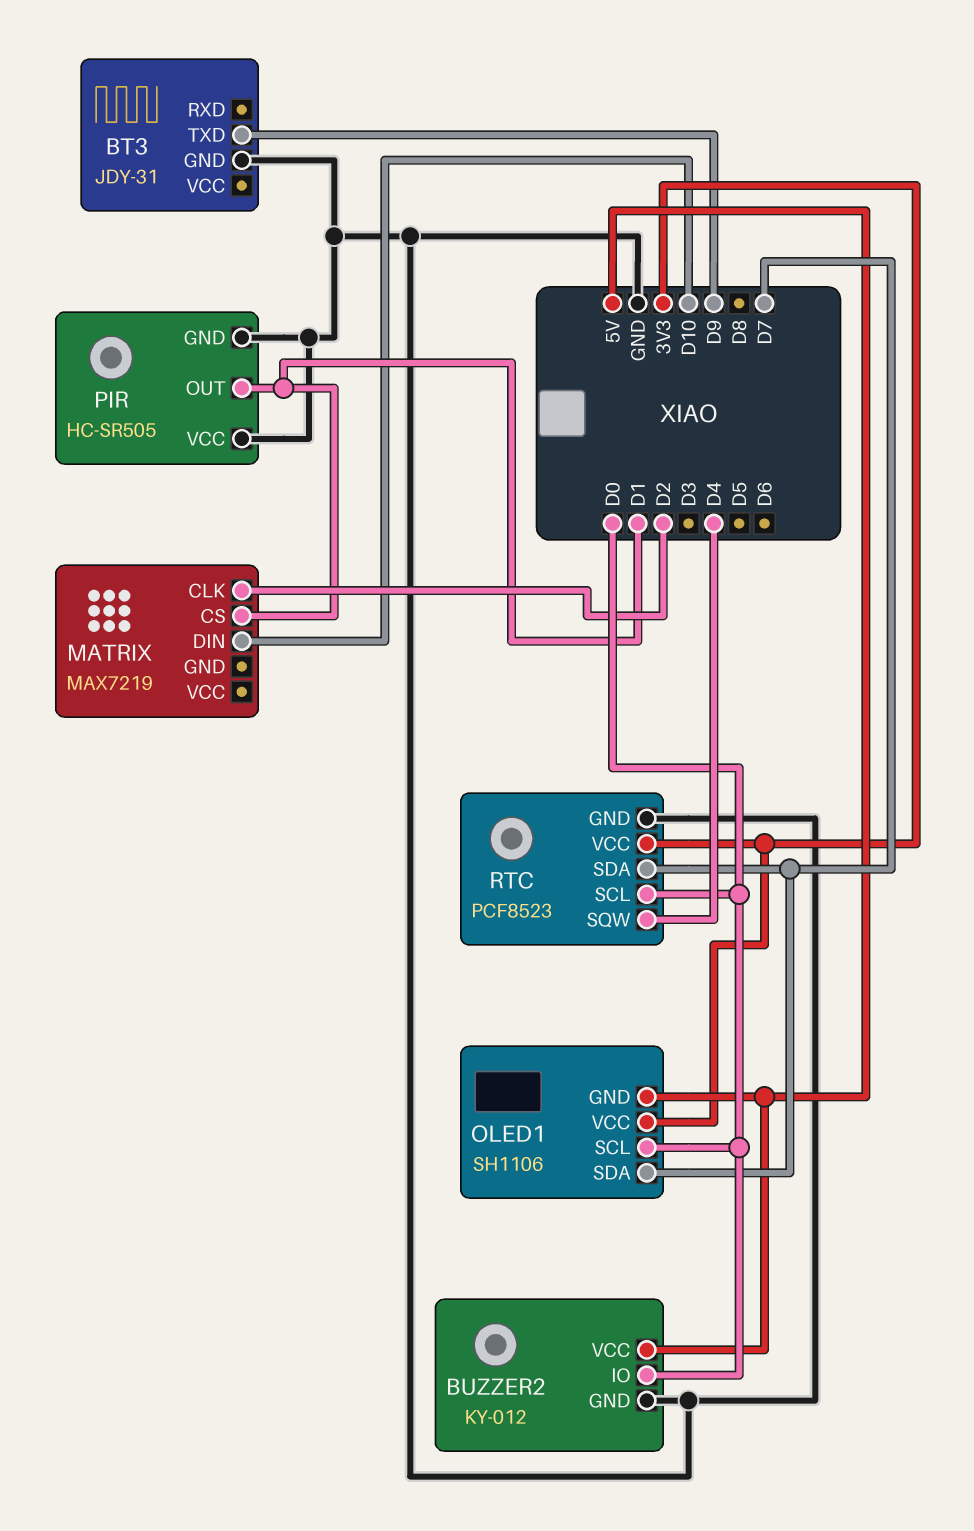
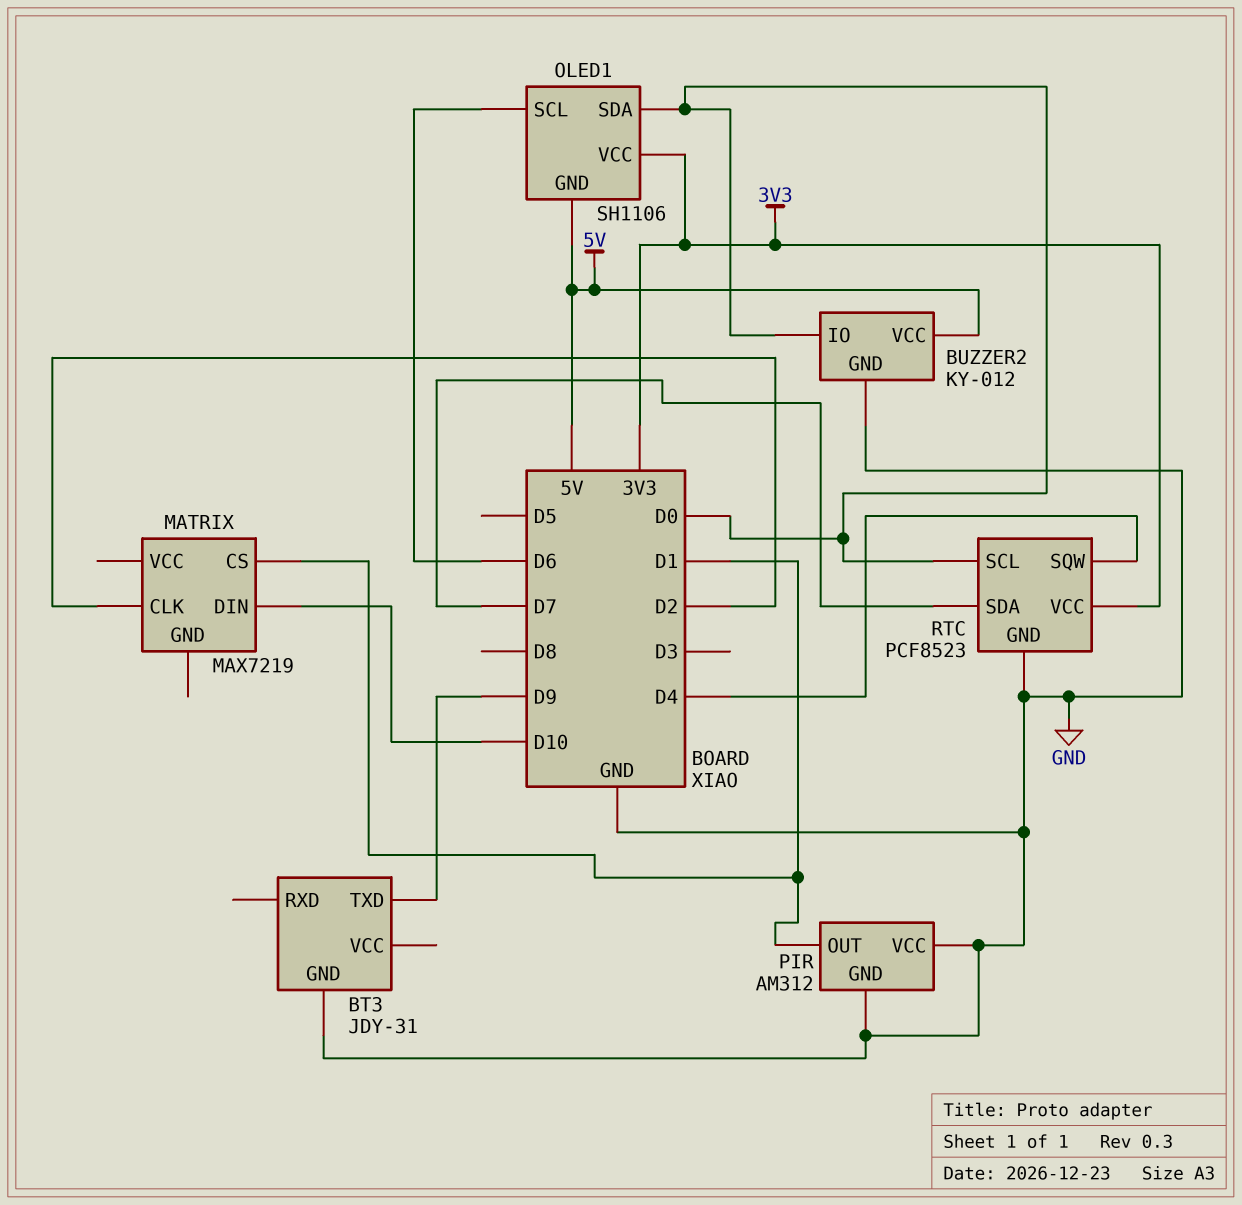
OLED1 pin SCL: D0 -> D6
OLED1 pin SDA: D7 -> D0
PIR: HC-SR505 -> AM312

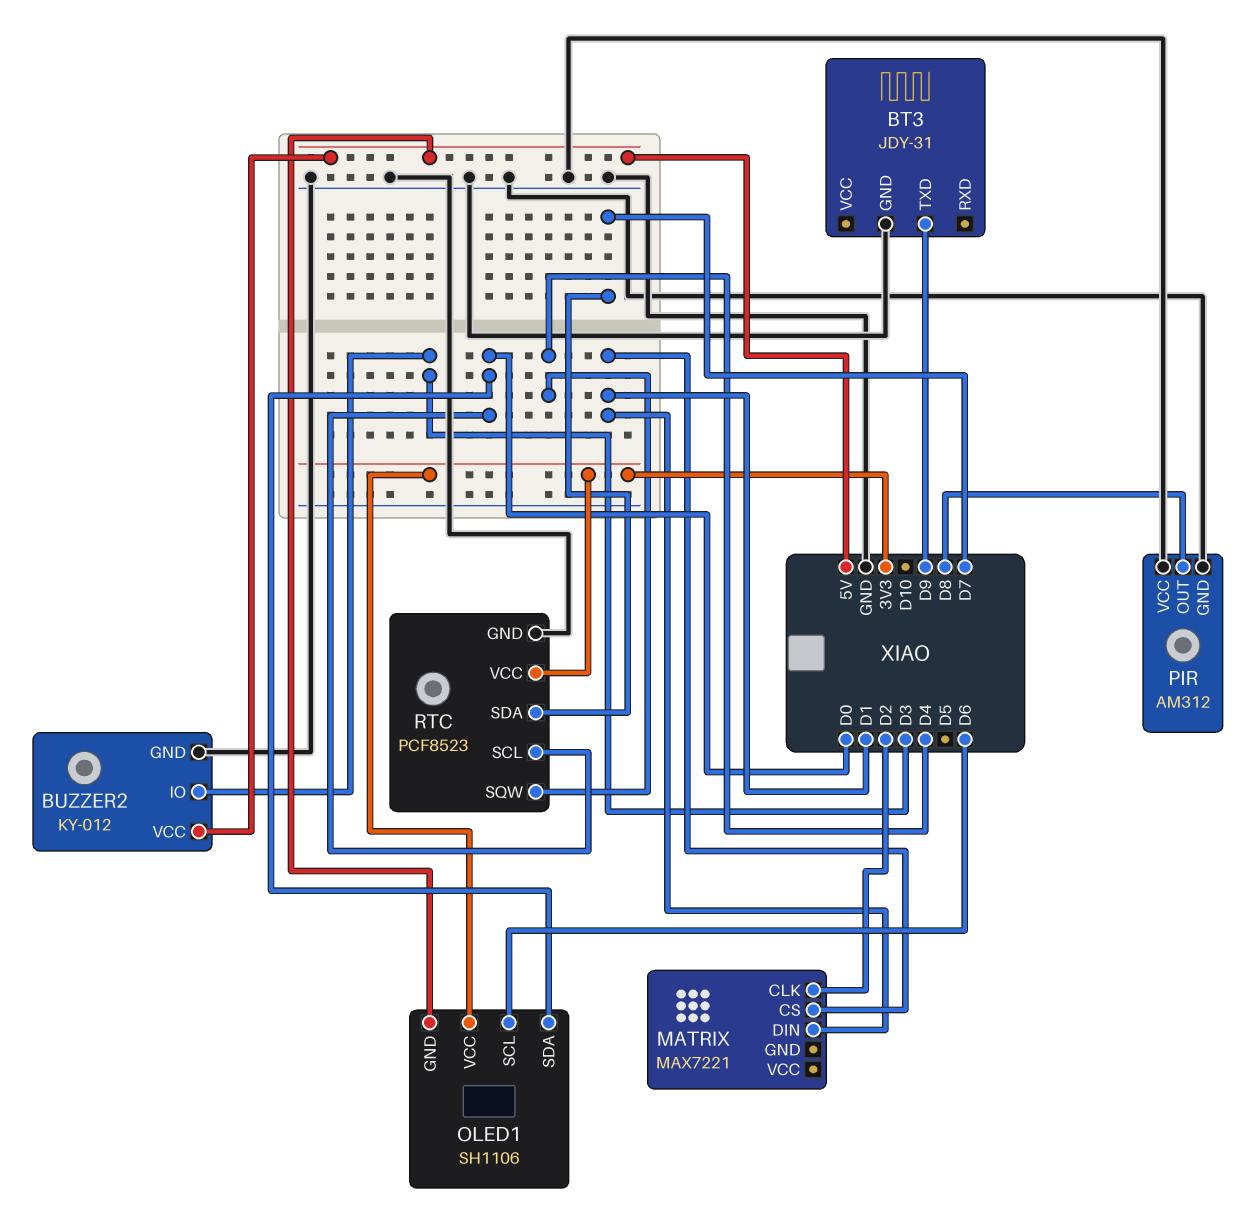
BUZZER2 pin IO: D0 -> D3
MATRIX: MAX7219 -> MAX7221
MATRIX pin DIN: D10 -> D1
PIR pin OUT: D1 -> D8

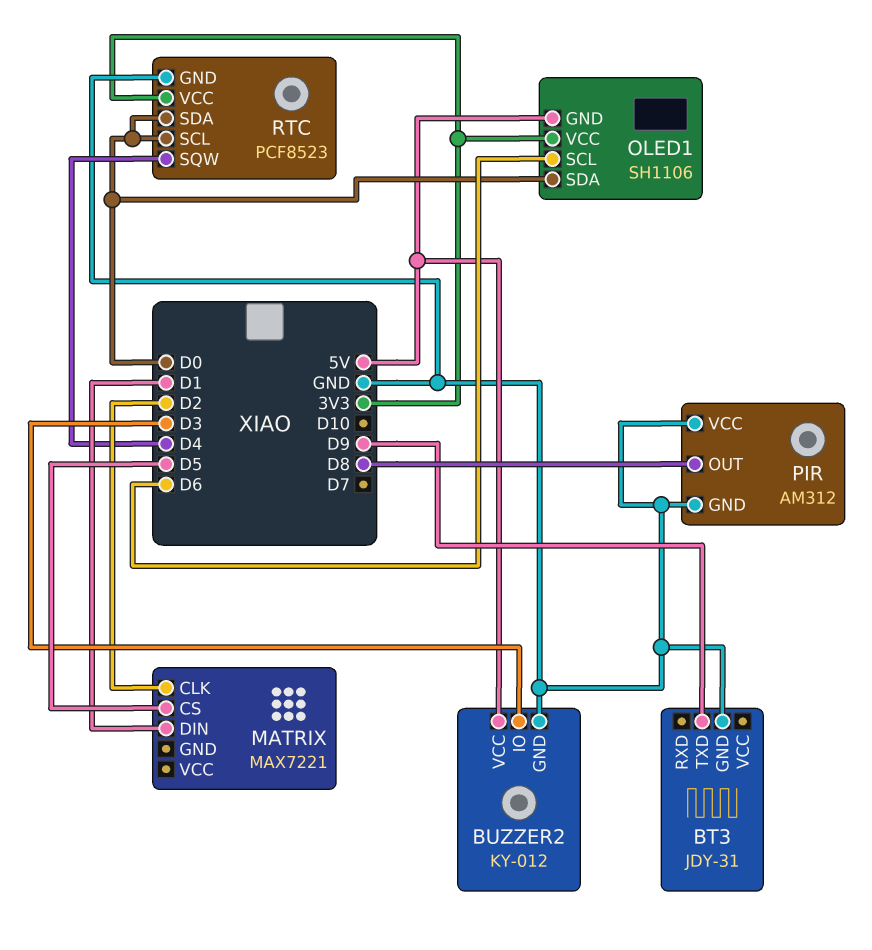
MATRIX pin CS: D1 -> D5
RTC pin SDA: D7 -> D0

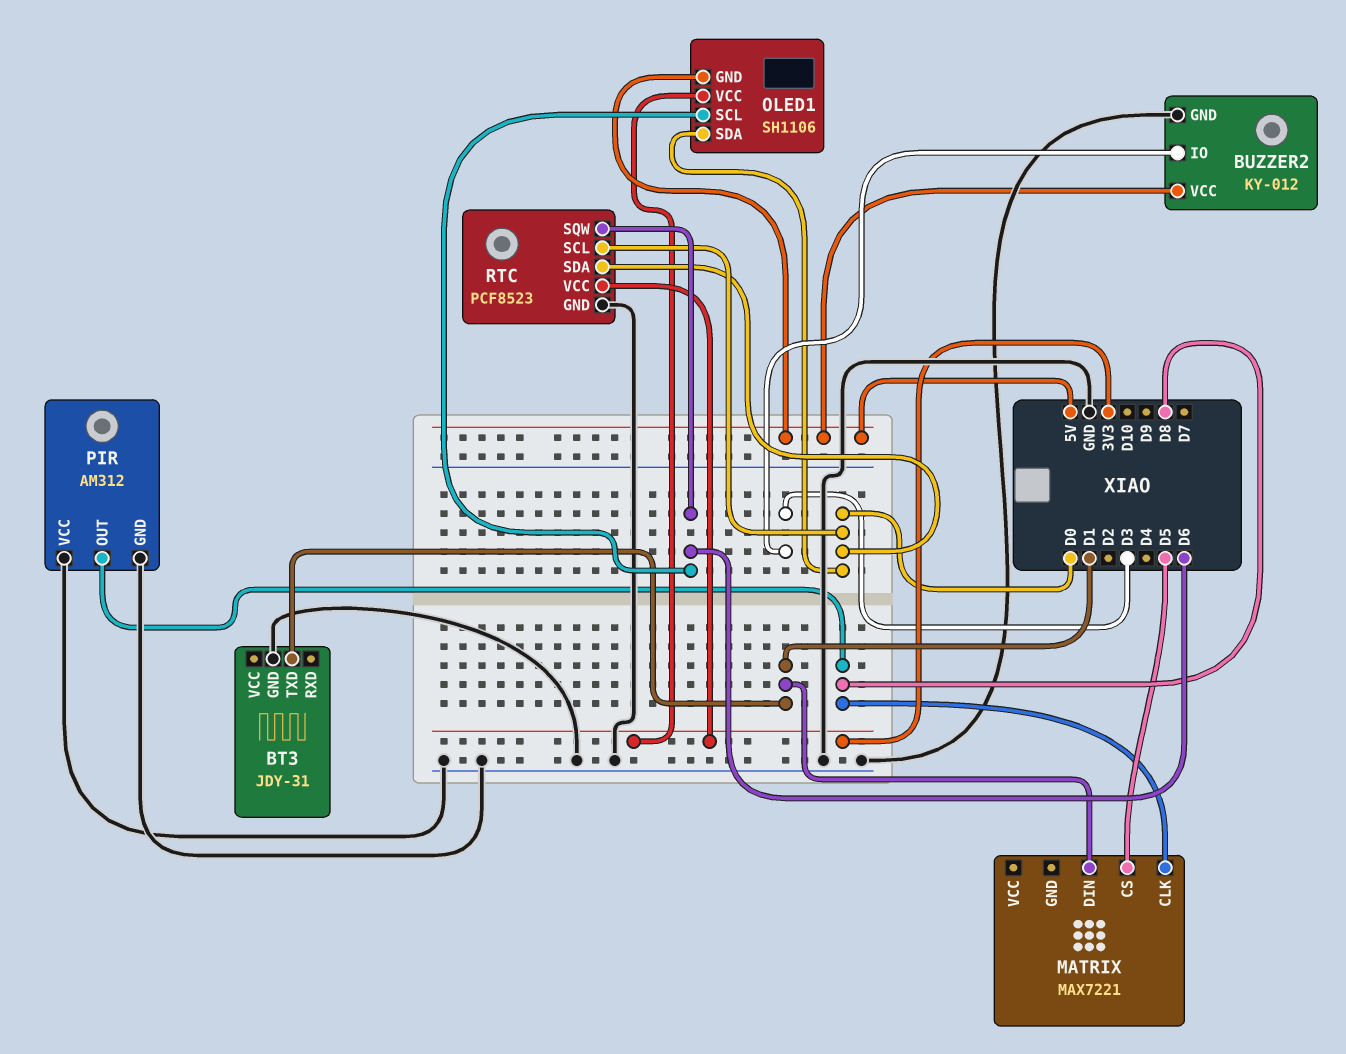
BT3 pin TXD: D9 -> D1
MATRIX pin CLK: D2 -> D8
RTC pin SQW: D4 -> D6

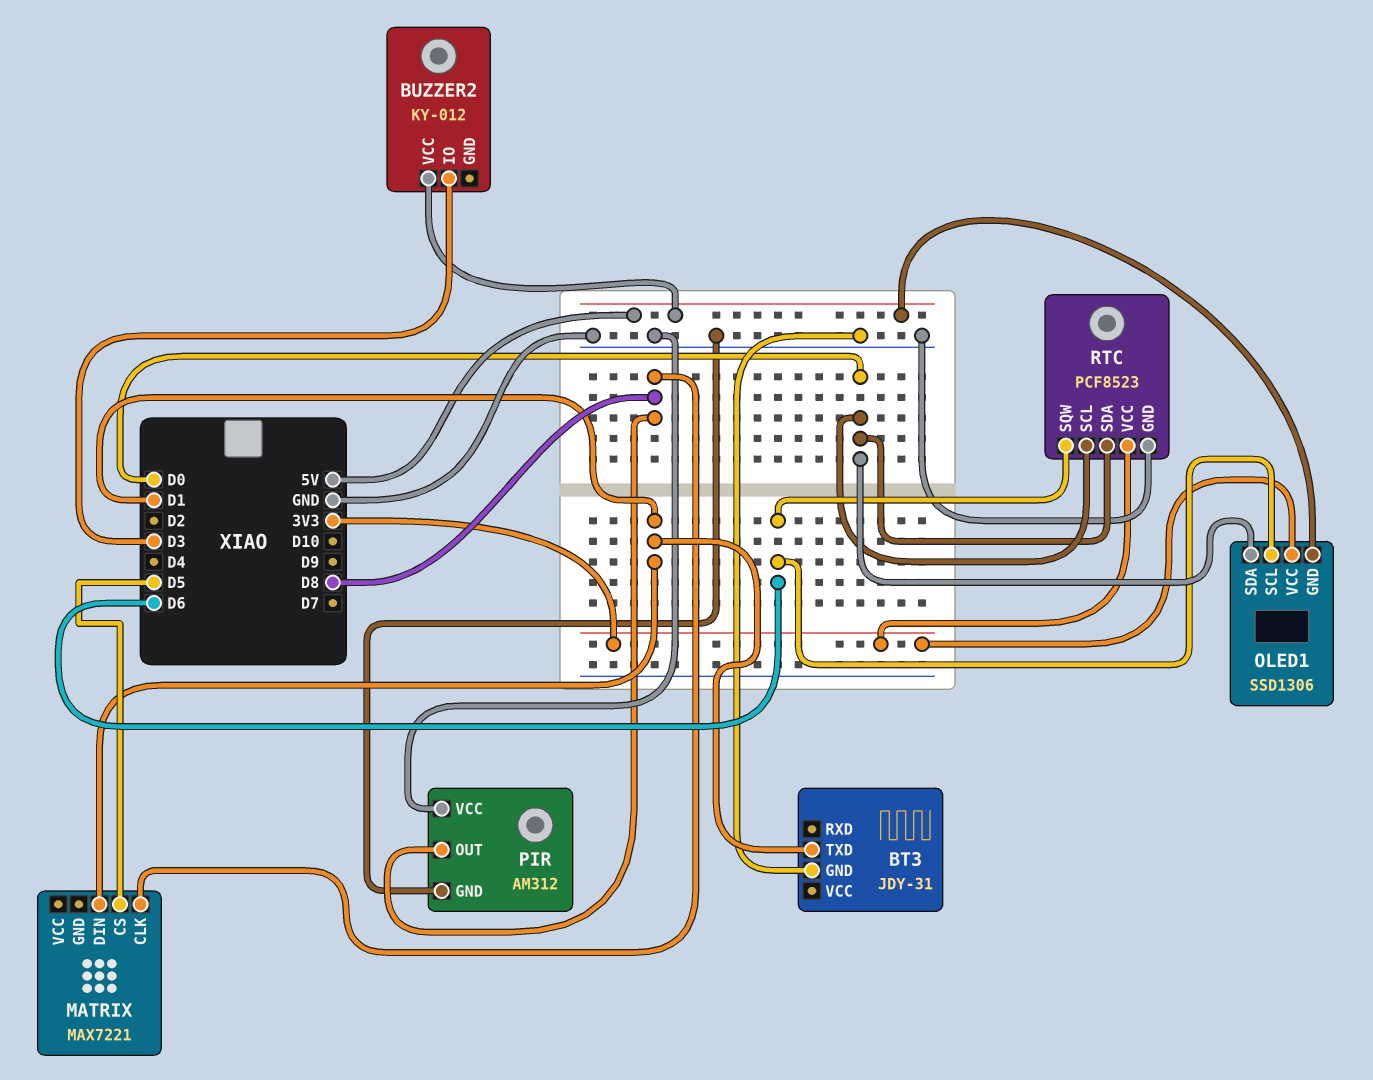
BUZZER2 pin GND: GND -> none
OLED1: SH1106 -> SSD1306

